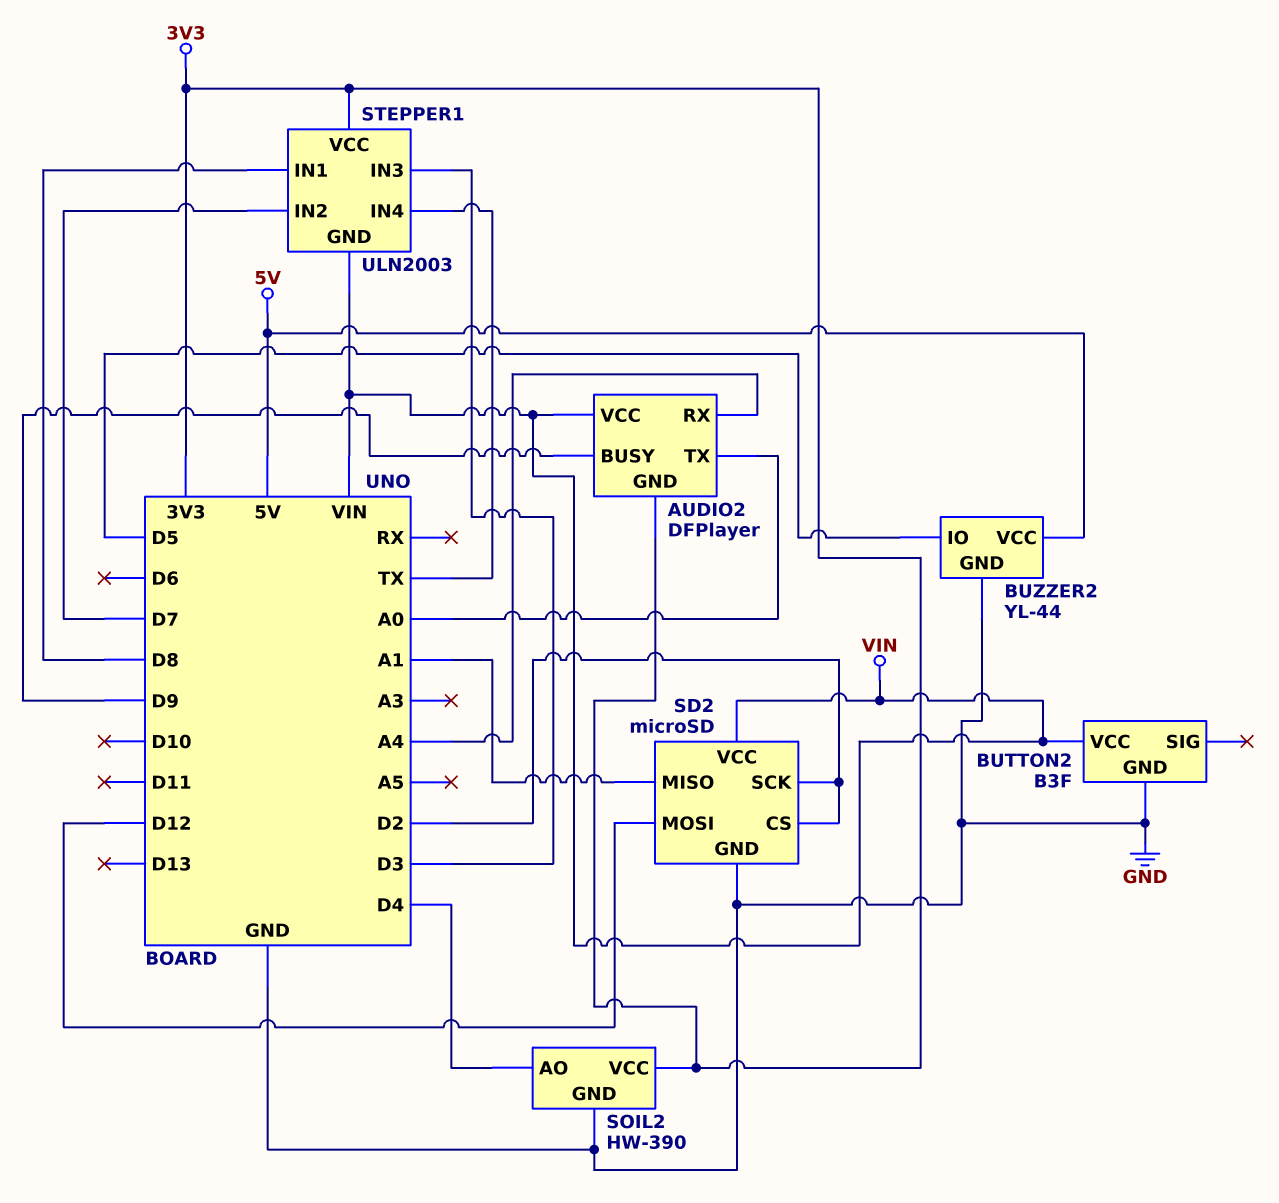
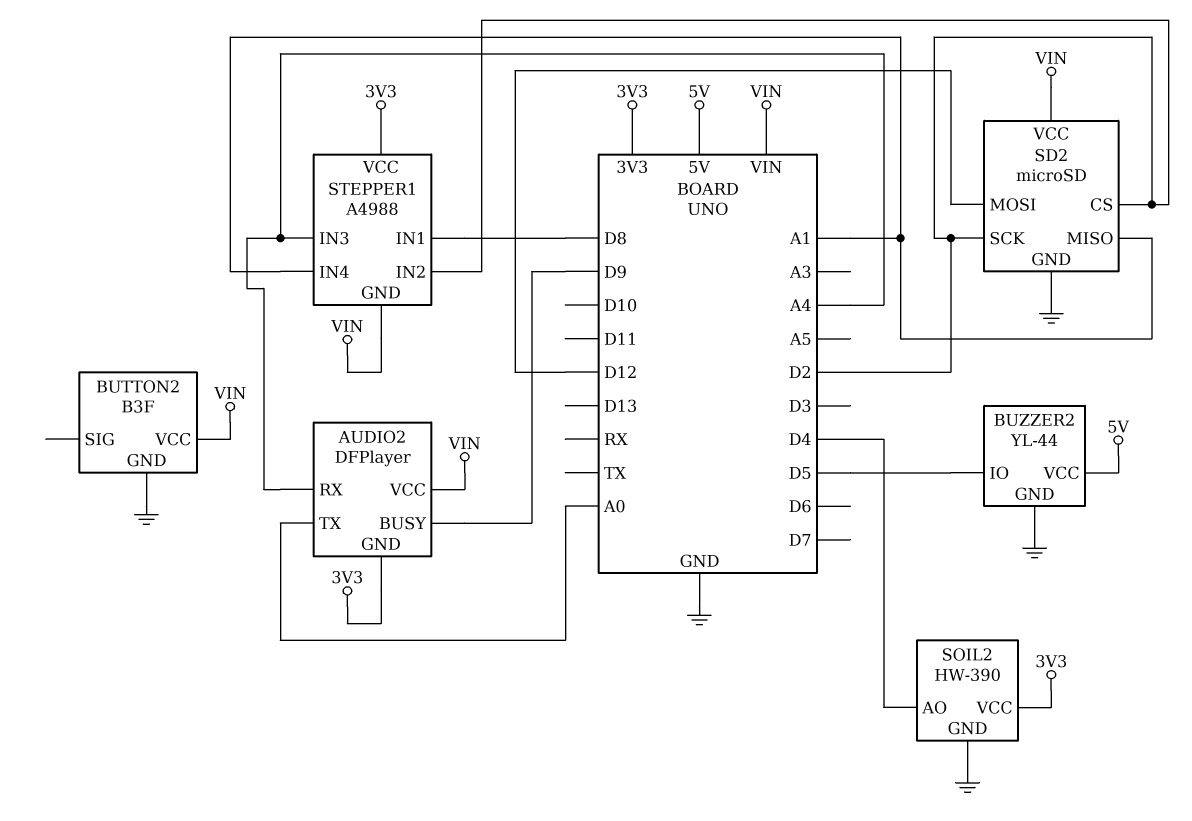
STEPPER1: ULN2003 -> A4988
STEPPER1 pin IN2: D7 -> D2
STEPPER1 pin IN3: D3 -> A4
STEPPER1 pin IN4: TX -> A1

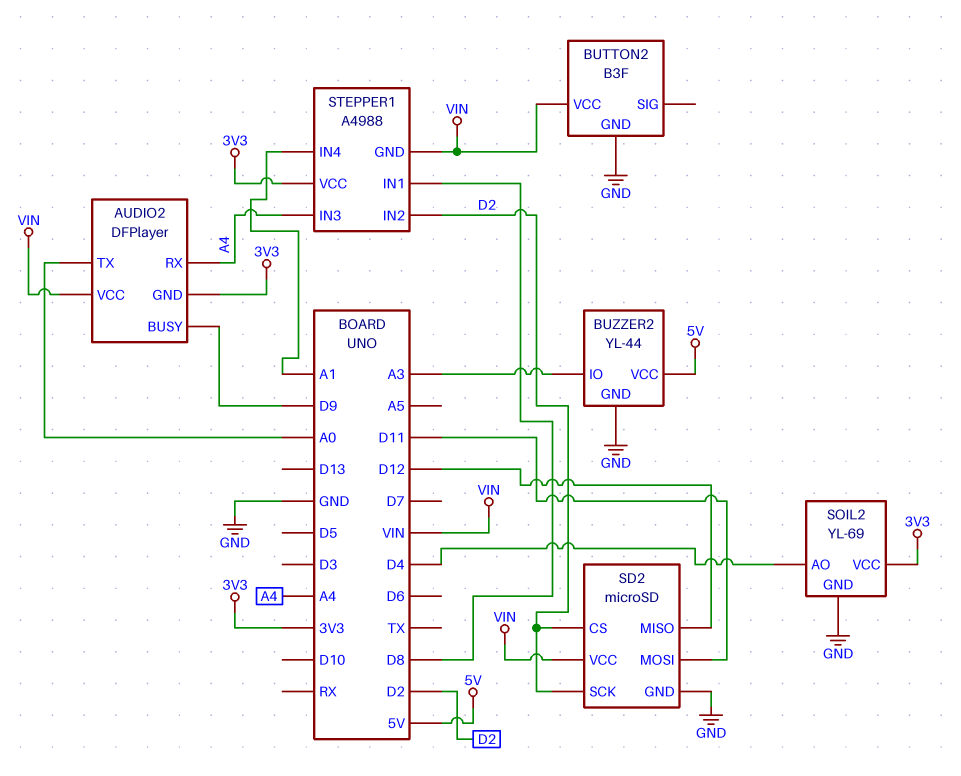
BUZZER2 pin IO: D5 -> A3
SD2 pin MISO: A1 -> D12
SD2 pin MOSI: D12 -> D11
SOIL2: HW-390 -> YL-69

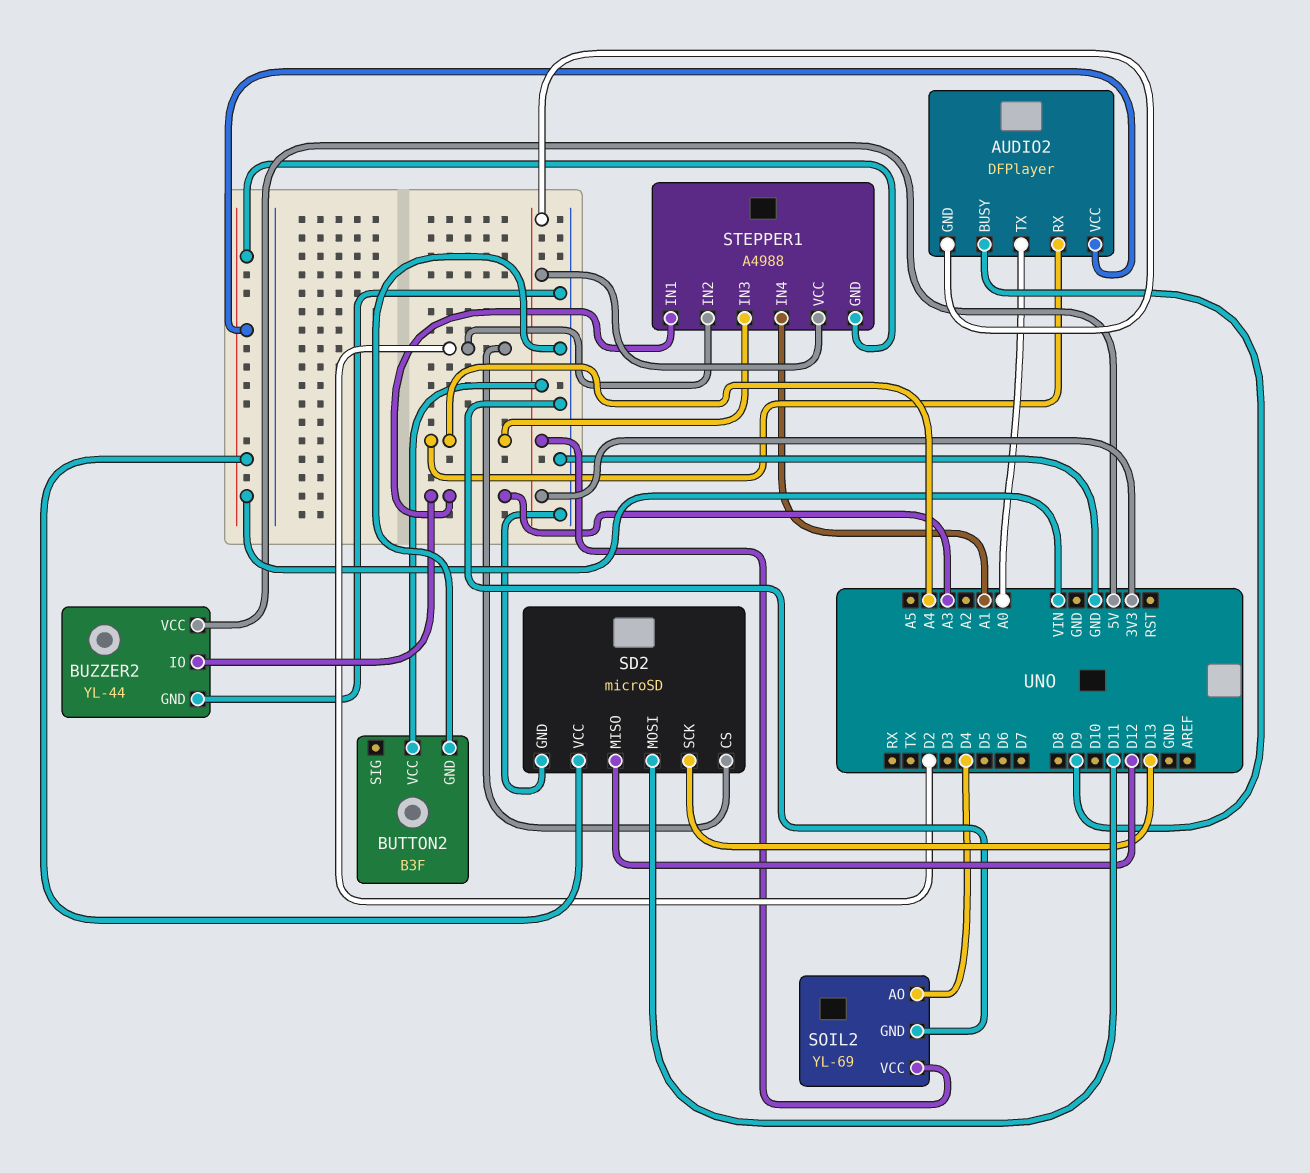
BUTTON2 pin VCC: VIN -> 3V3
SD2 pin SCK: D2 -> D13
STEPPER1 pin IN1: D8 -> A3

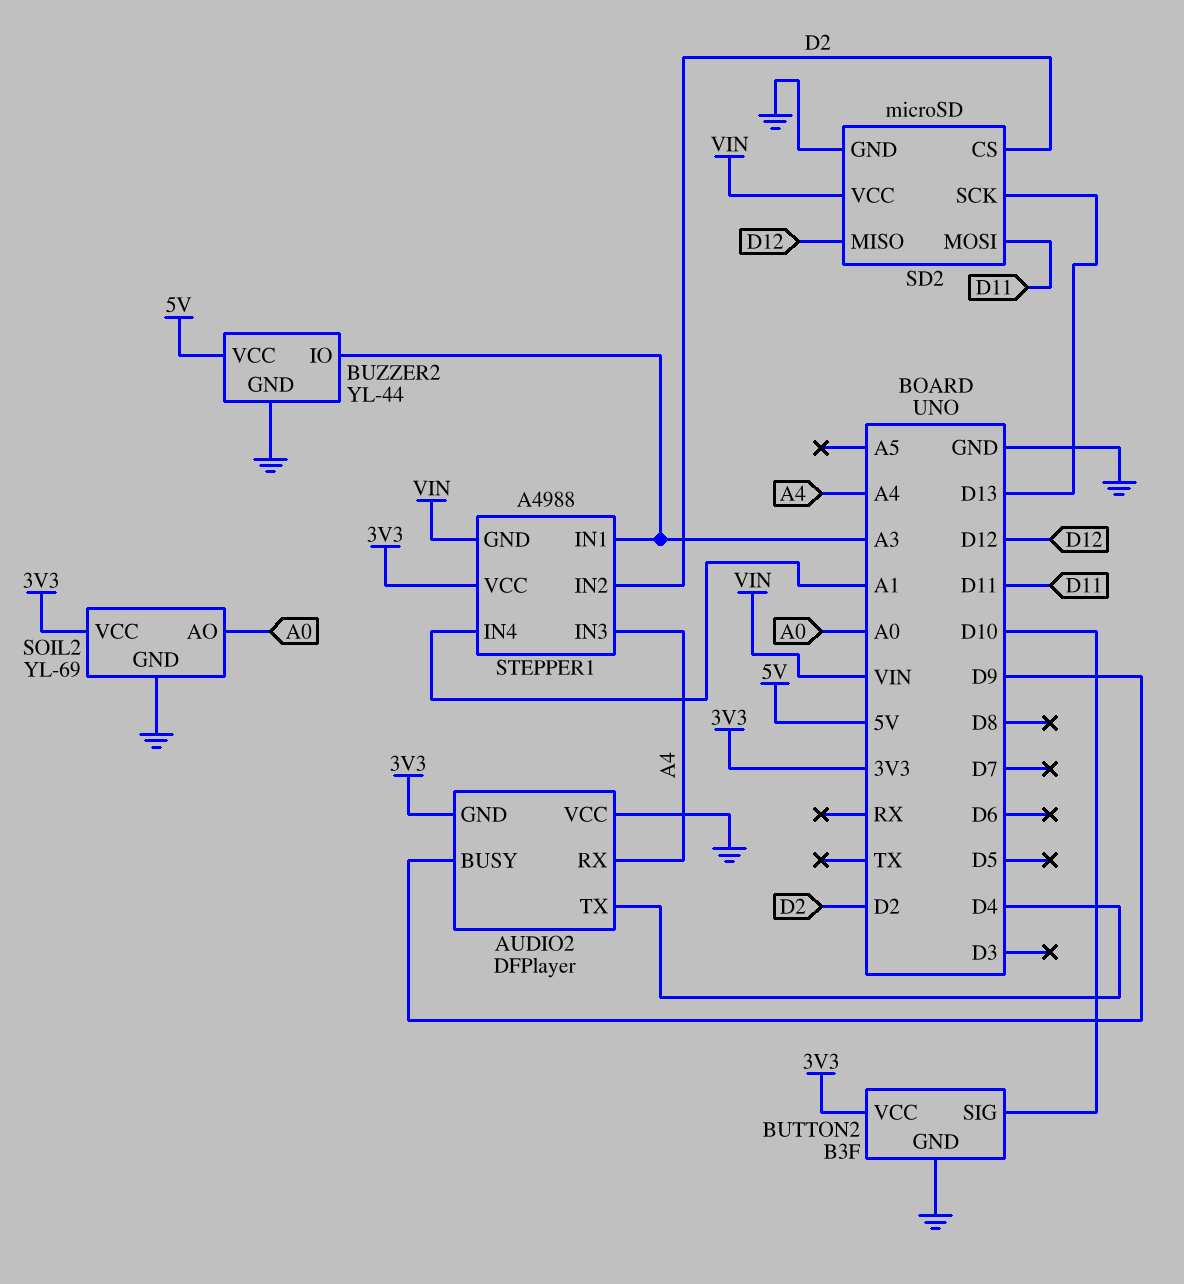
AUDIO2 pin TX: A0 -> D4
AUDIO2 pin VCC: VIN -> GND
BUTTON2 pin SIG: none -> D10
SOIL2 pin AO: D4 -> A0

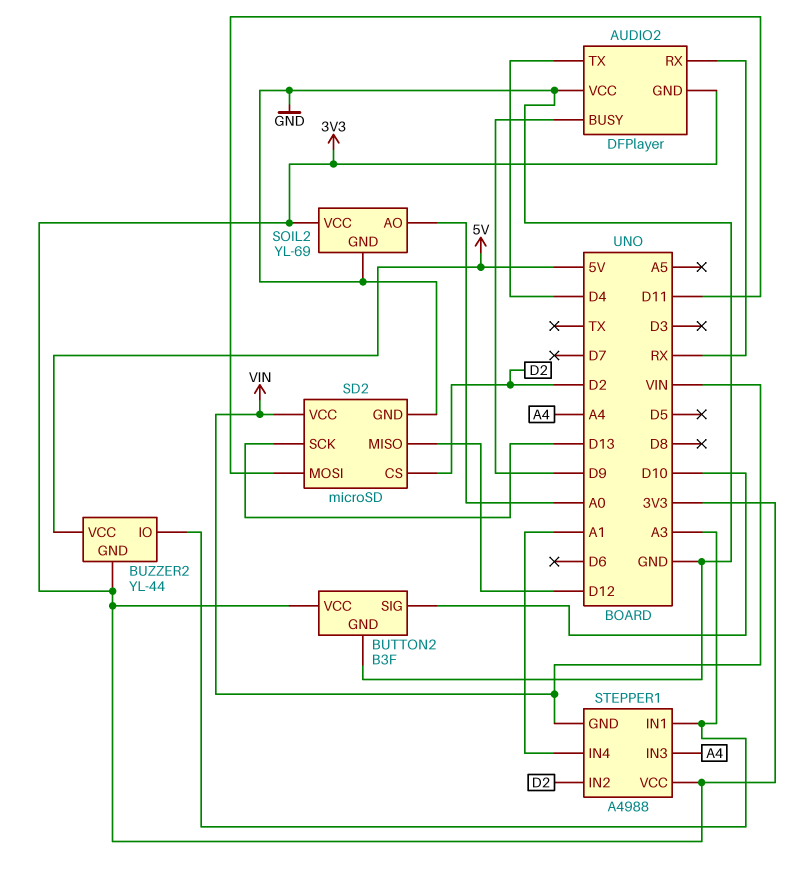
AUDIO2 pin RX: A4 -> RX
BUZZER2 pin GND: GND -> 3V3

